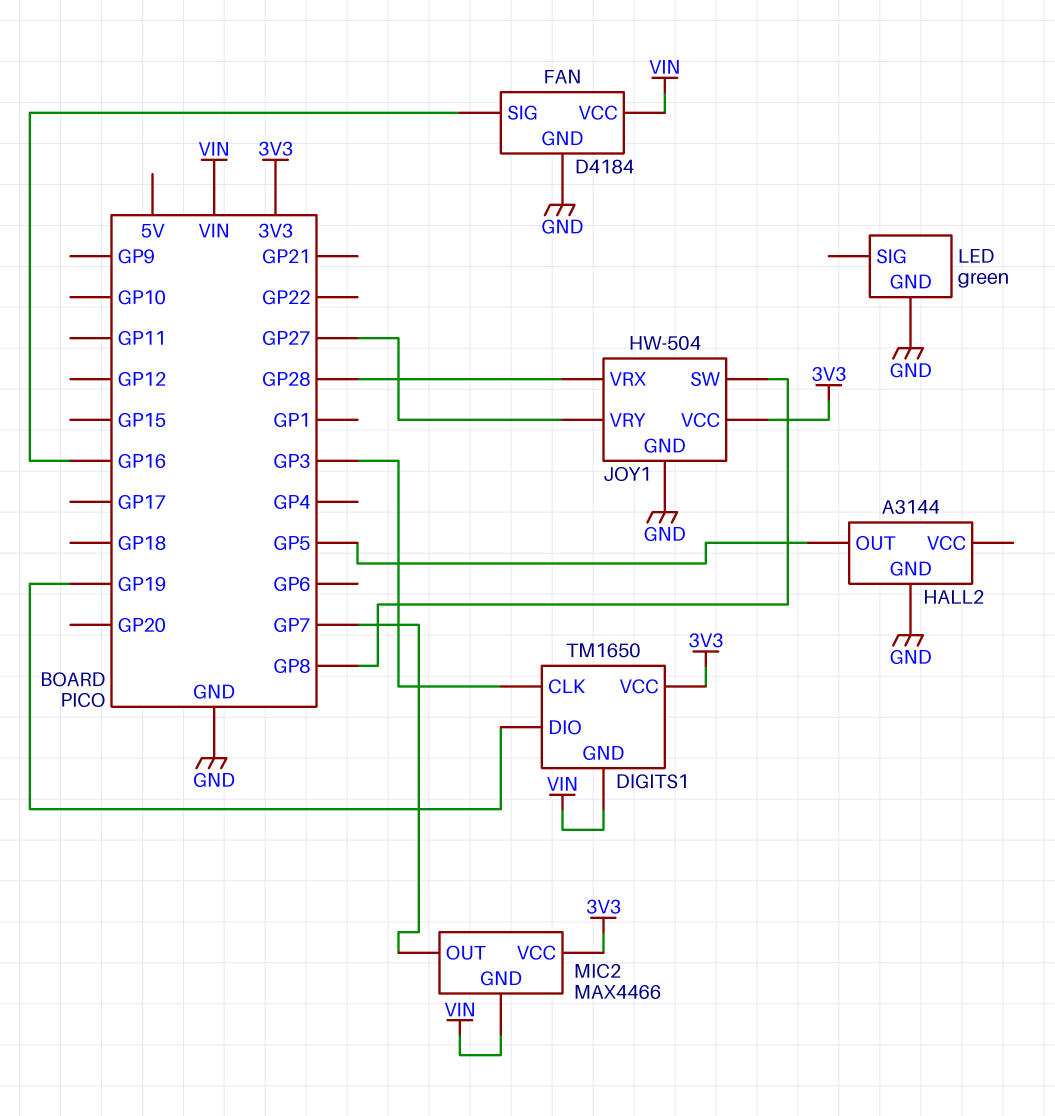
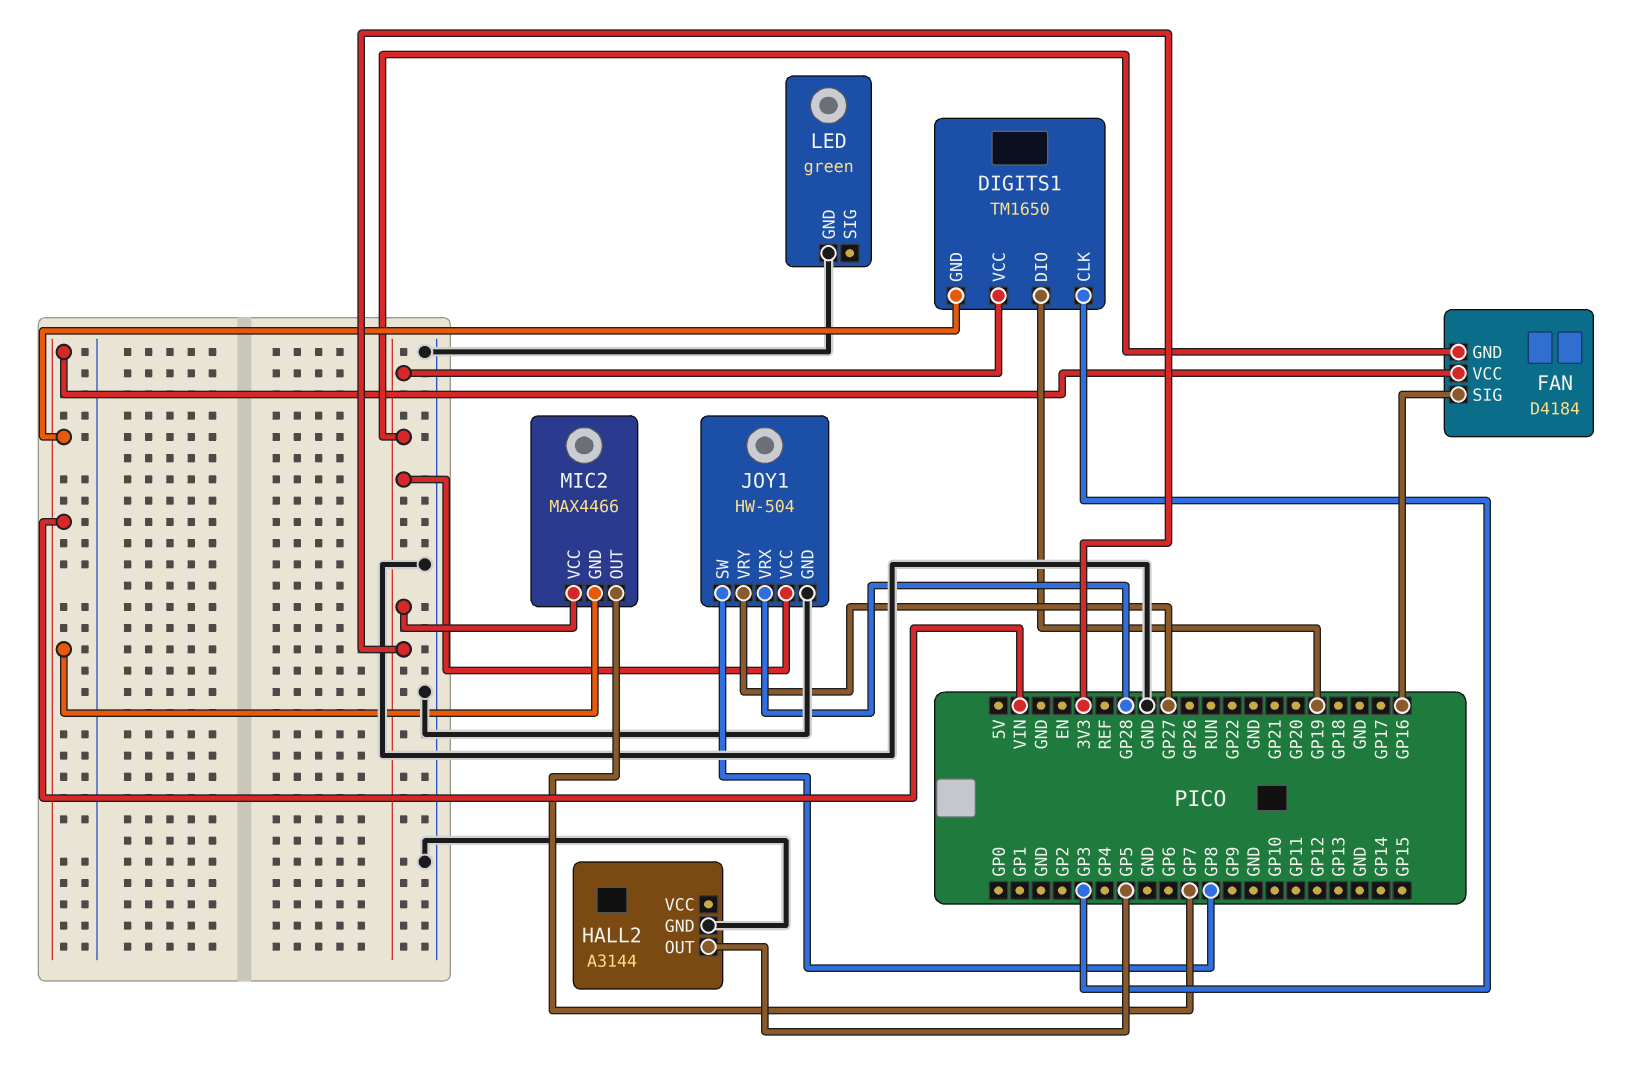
FAN pin GND: GND -> 3V3

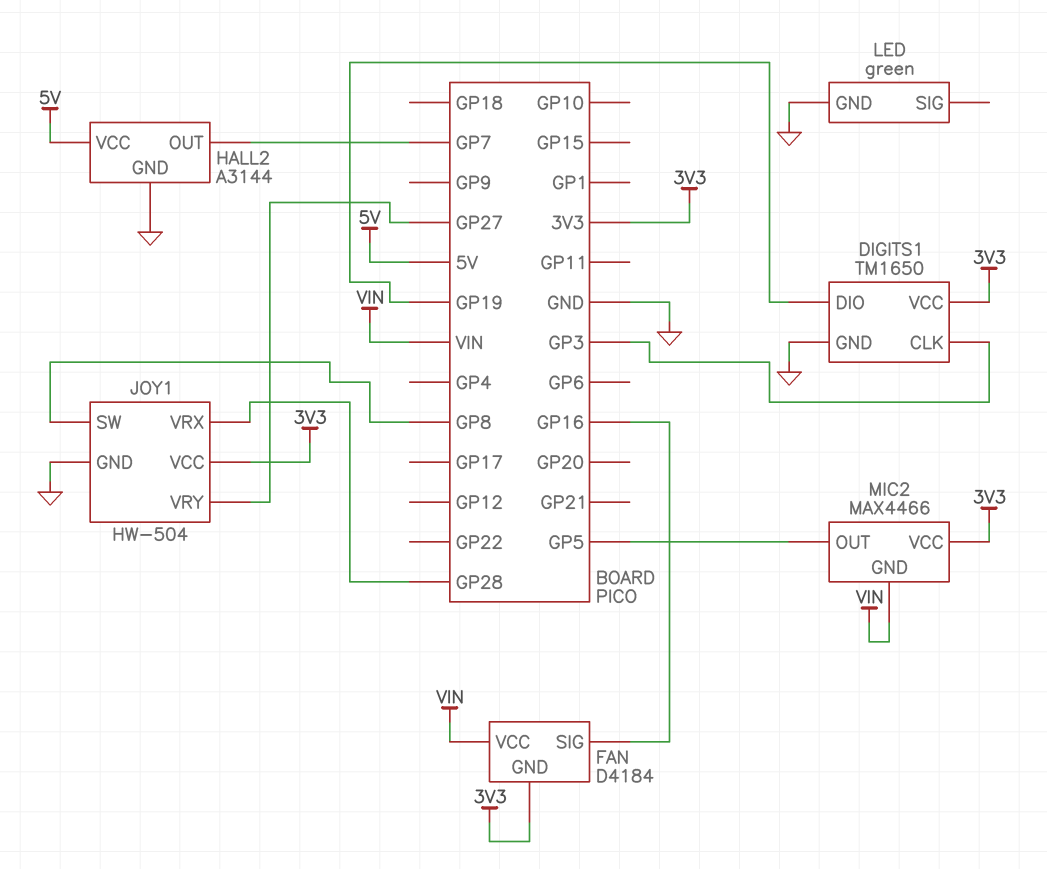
DIGITS1 pin GND: VIN -> GND
HALL2 pin OUT: GP5 -> GP7
HALL2 pin VCC: none -> 5V
MIC2 pin OUT: GP7 -> GP5

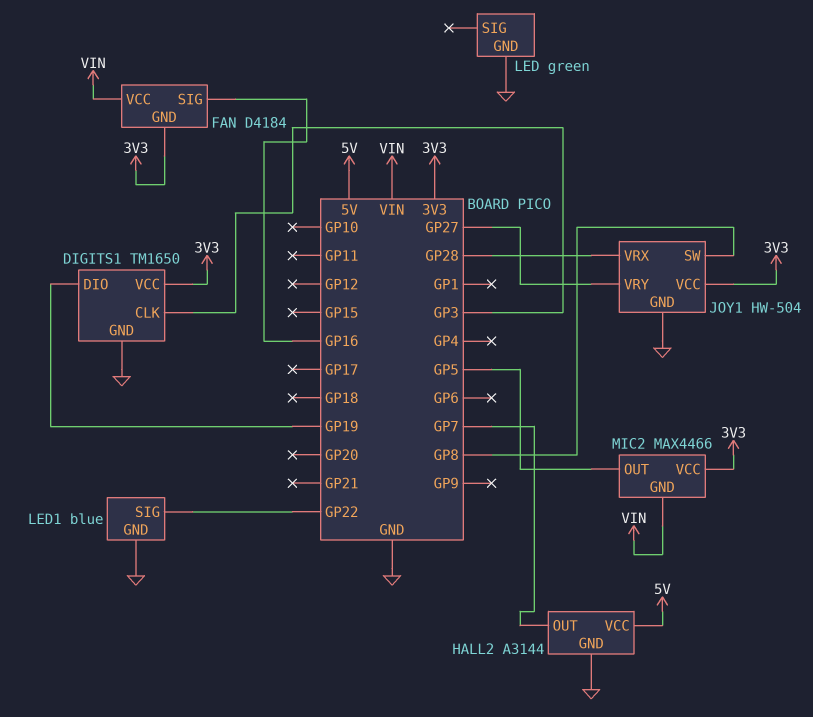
LED1: none -> blue
LED1 pin GND: none -> GND
LED1 pin SIG: none -> GP22

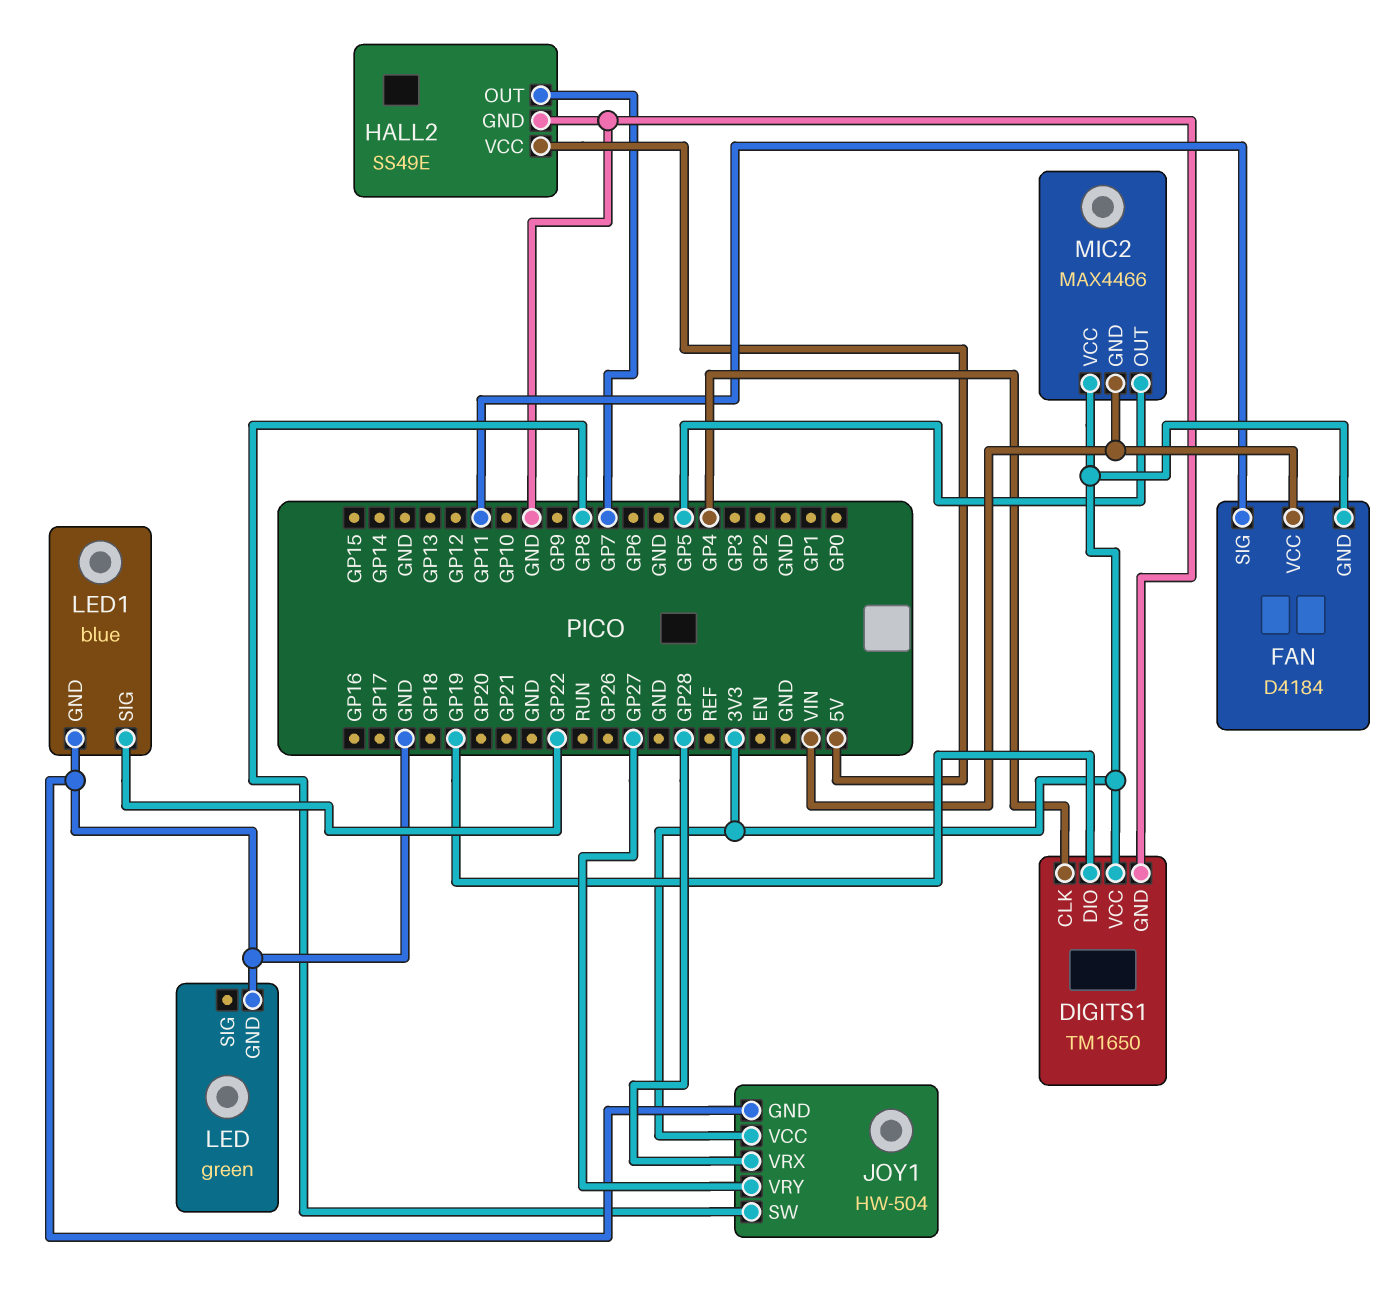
DIGITS1 pin CLK: GP3 -> GP4
FAN pin SIG: GP16 -> GP11
HALL2: A3144 -> SS49E

